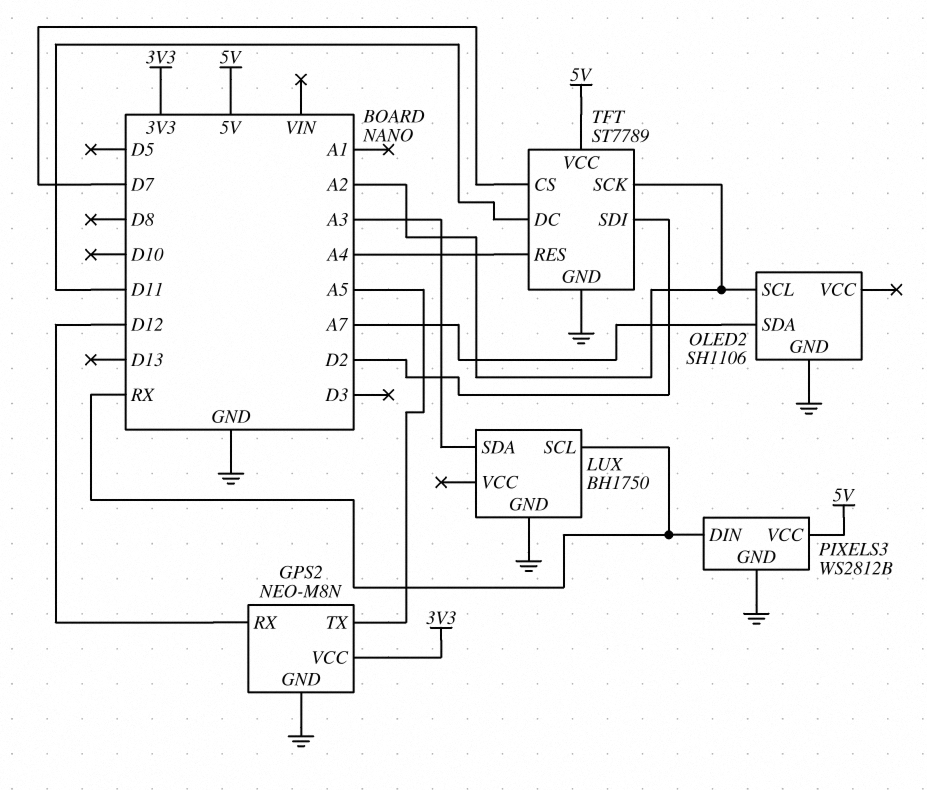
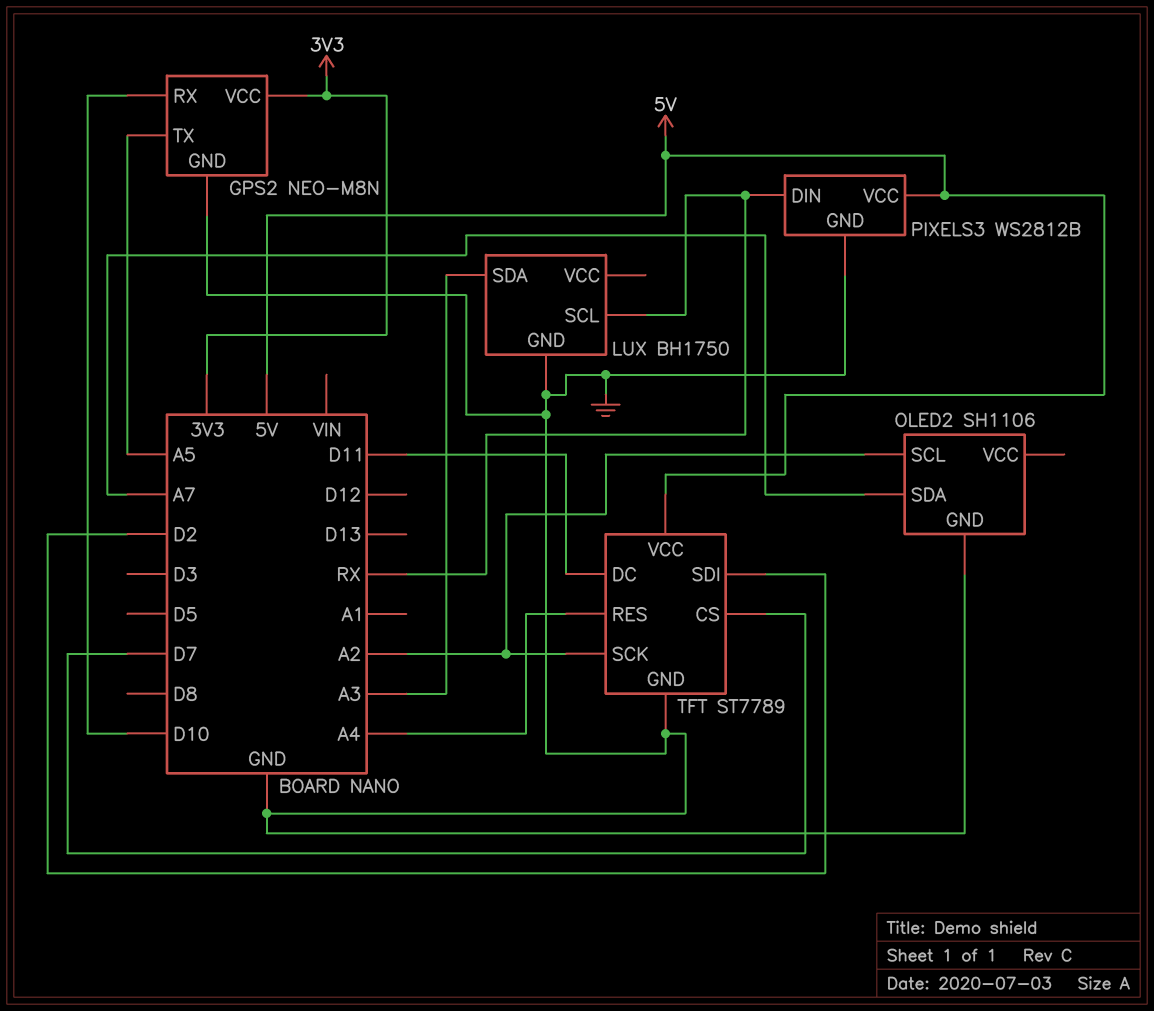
GPS2 pin RX: D12 -> D10

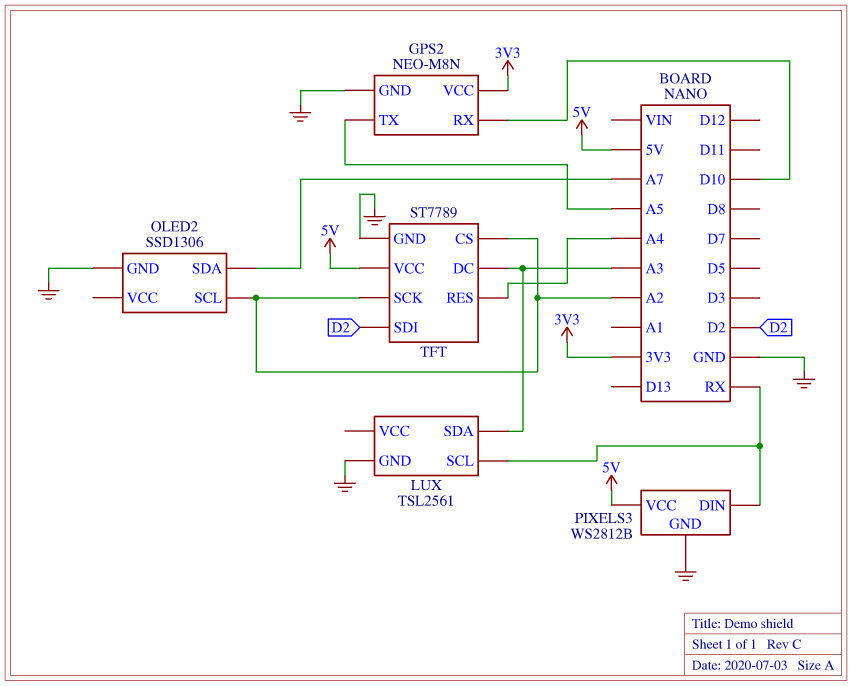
LUX: BH1750 -> TSL2561
OLED2: SH1106 -> SSD1306
TFT pin CS: D7 -> A2
TFT pin DC: D11 -> A3

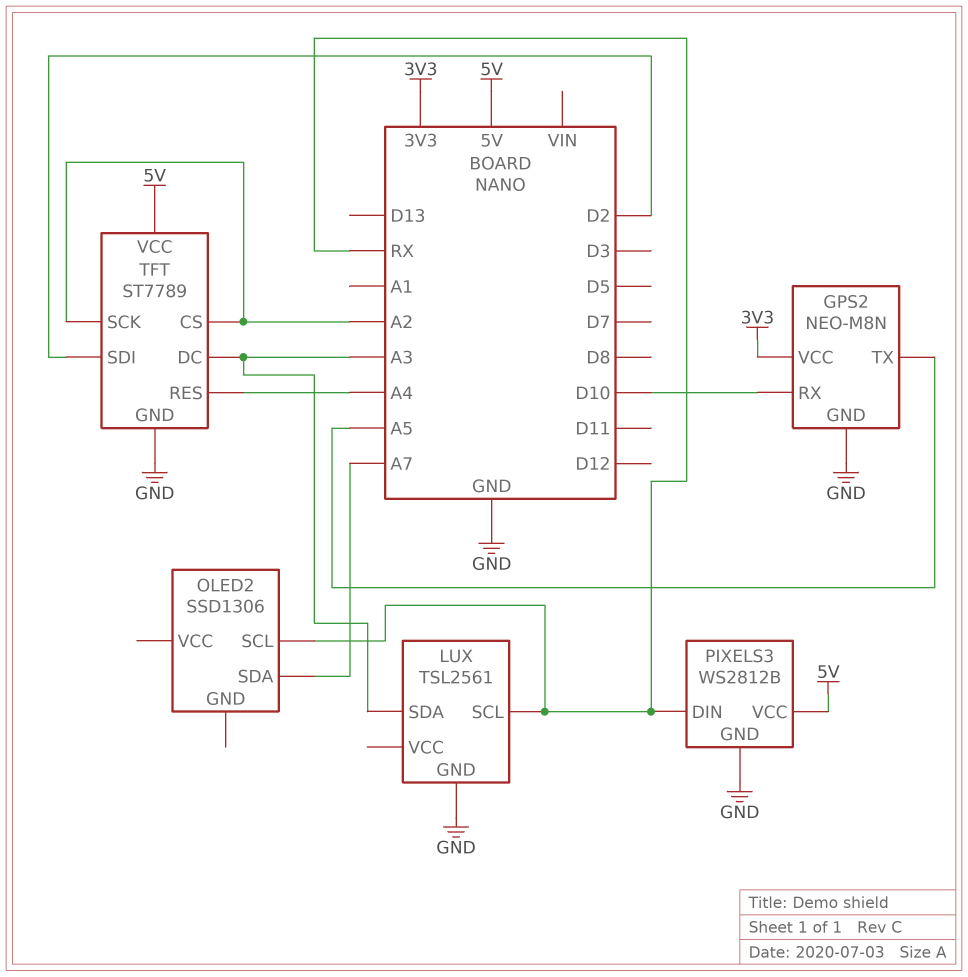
OLED2 pin GND: GND -> none
OLED2 pin SCL: A2 -> RX

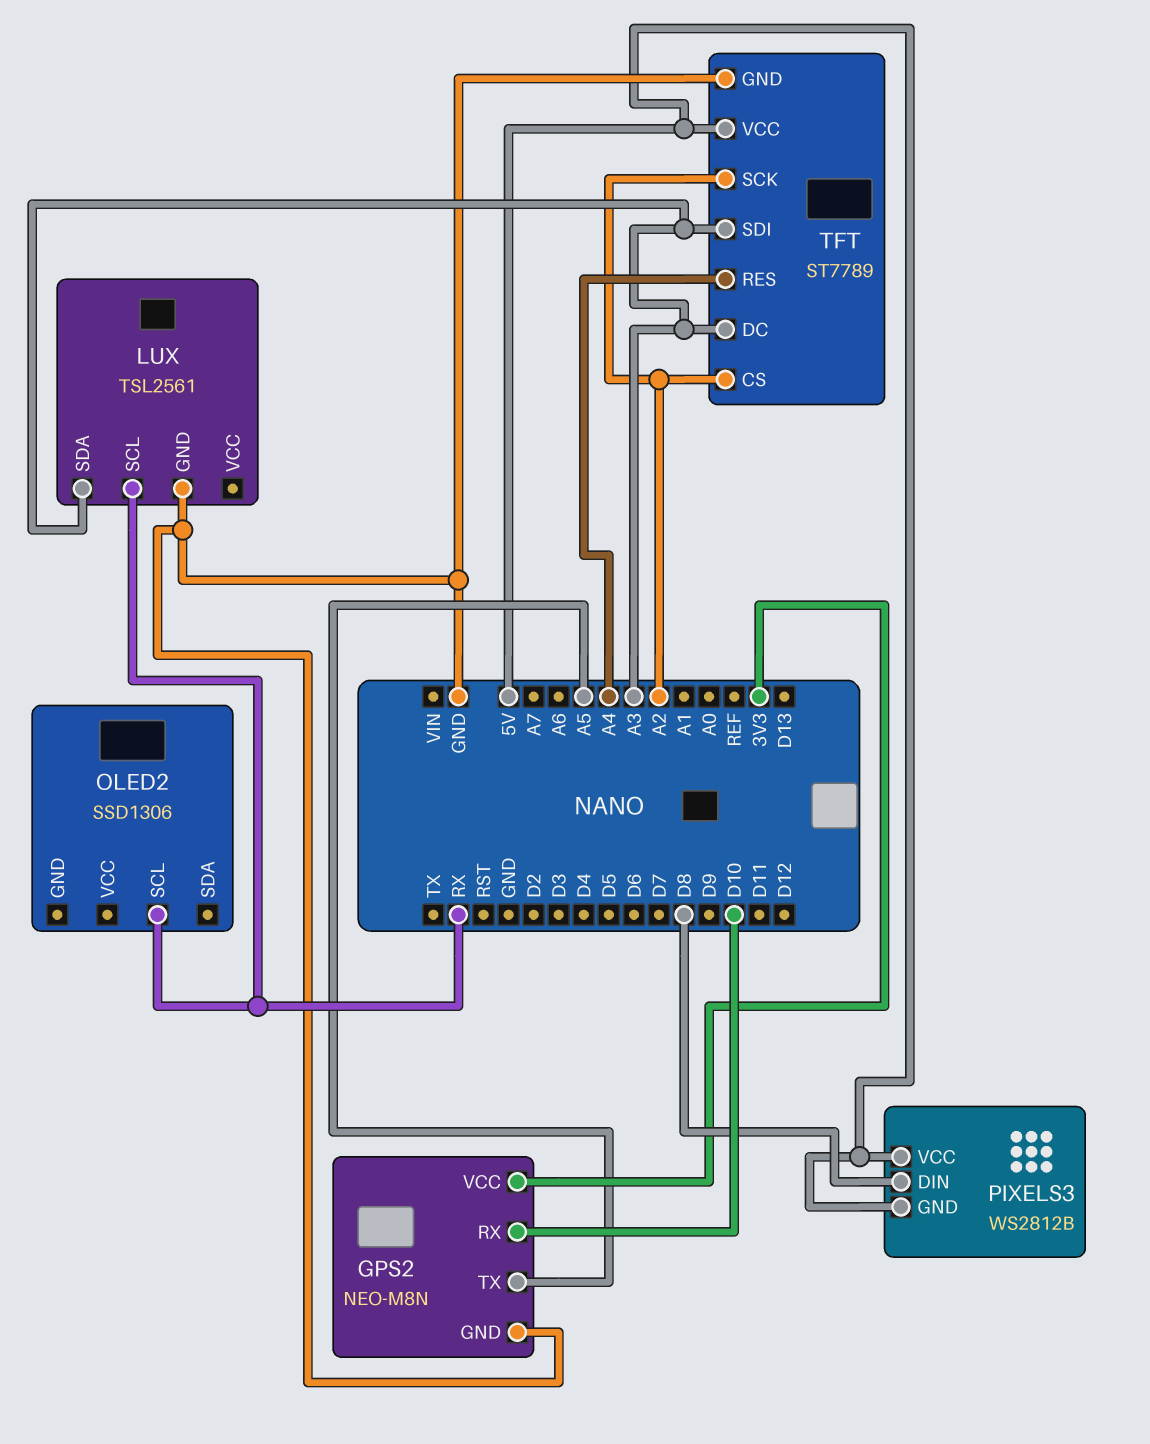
OLED2 pin SDA: A7 -> none
PIXELS3 pin DIN: RX -> D8
PIXELS3 pin GND: GND -> 5V
TFT pin SDI: D2 -> A3

